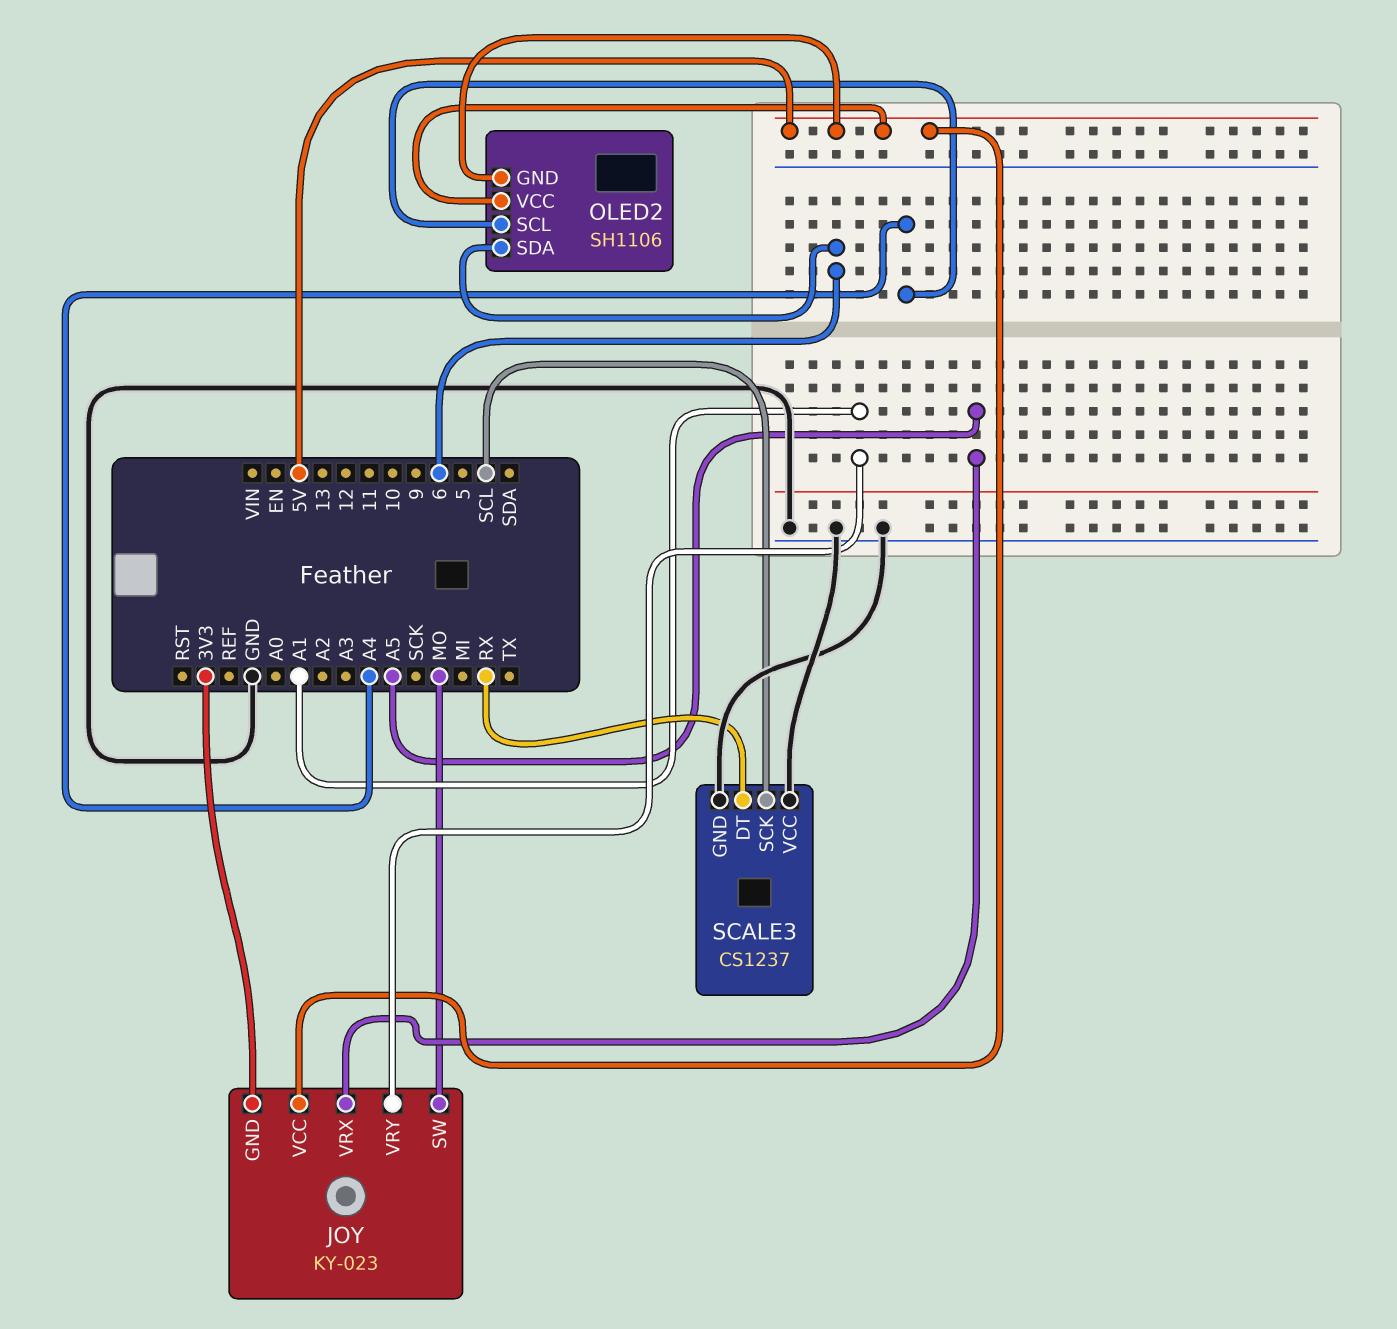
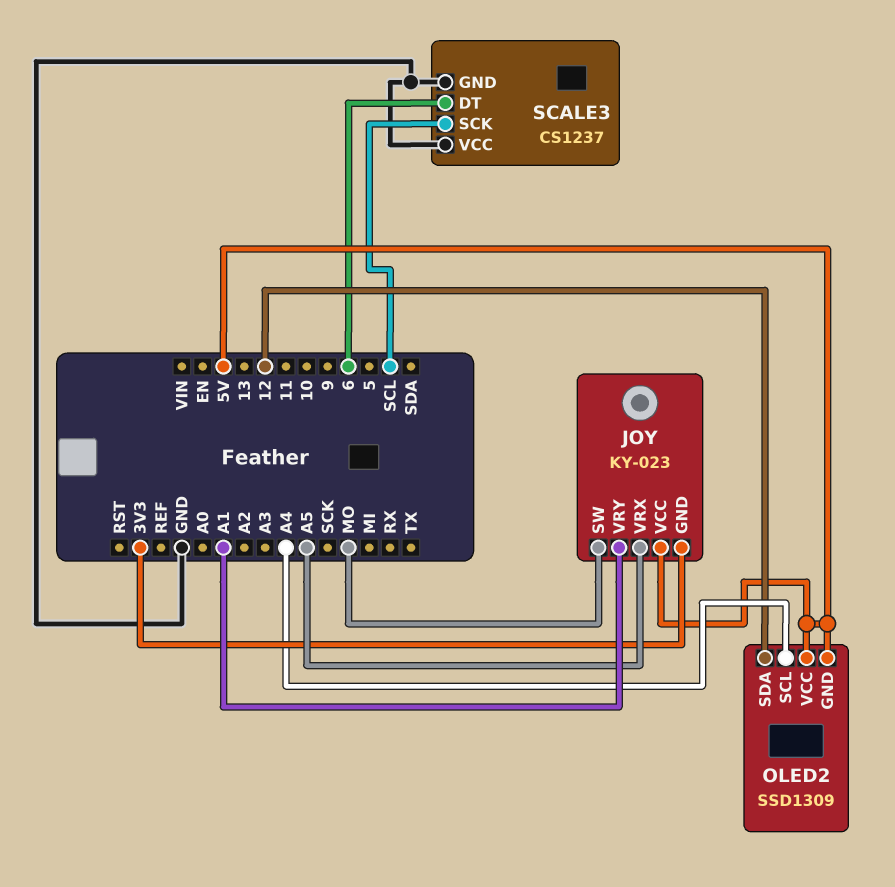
OLED2: SH1106 -> SSD1309
OLED2 pin SDA: 6 -> 12
SCALE3 pin DT: RX -> 6

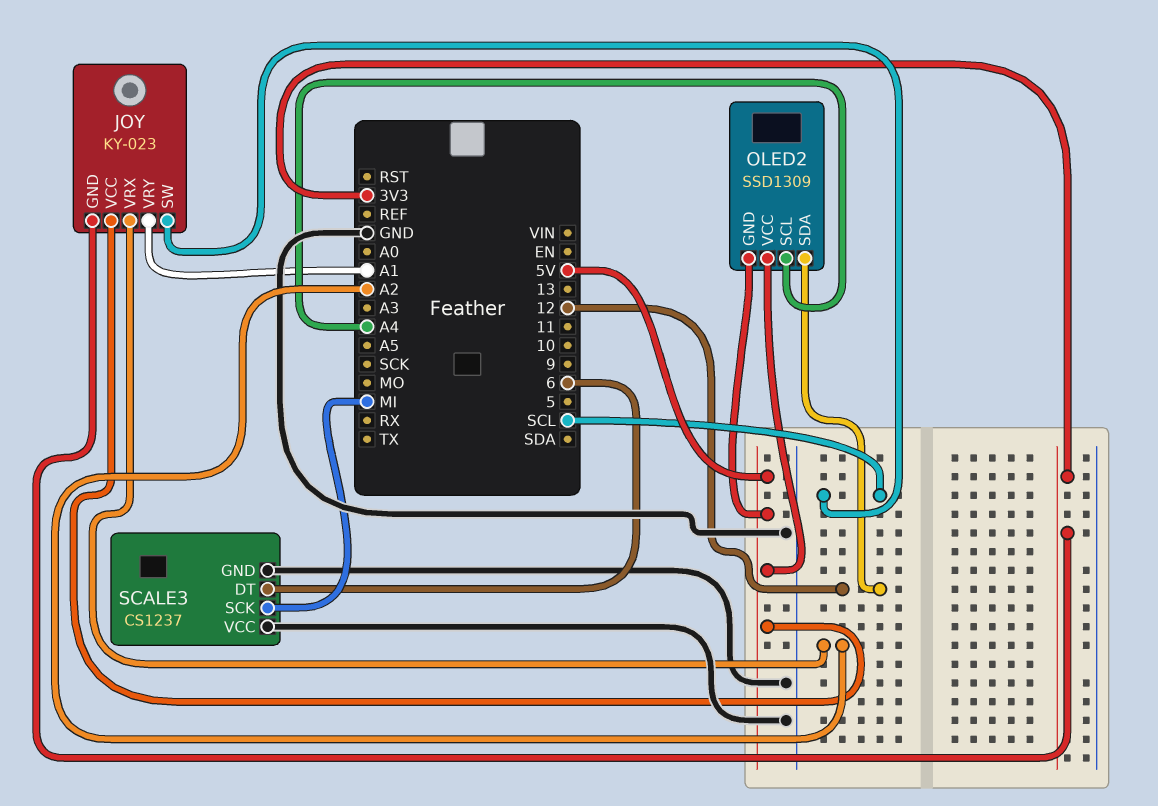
JOY pin SW: MO -> SCL
JOY pin VRX: A5 -> A2
SCALE3 pin SCK: SCL -> MI

